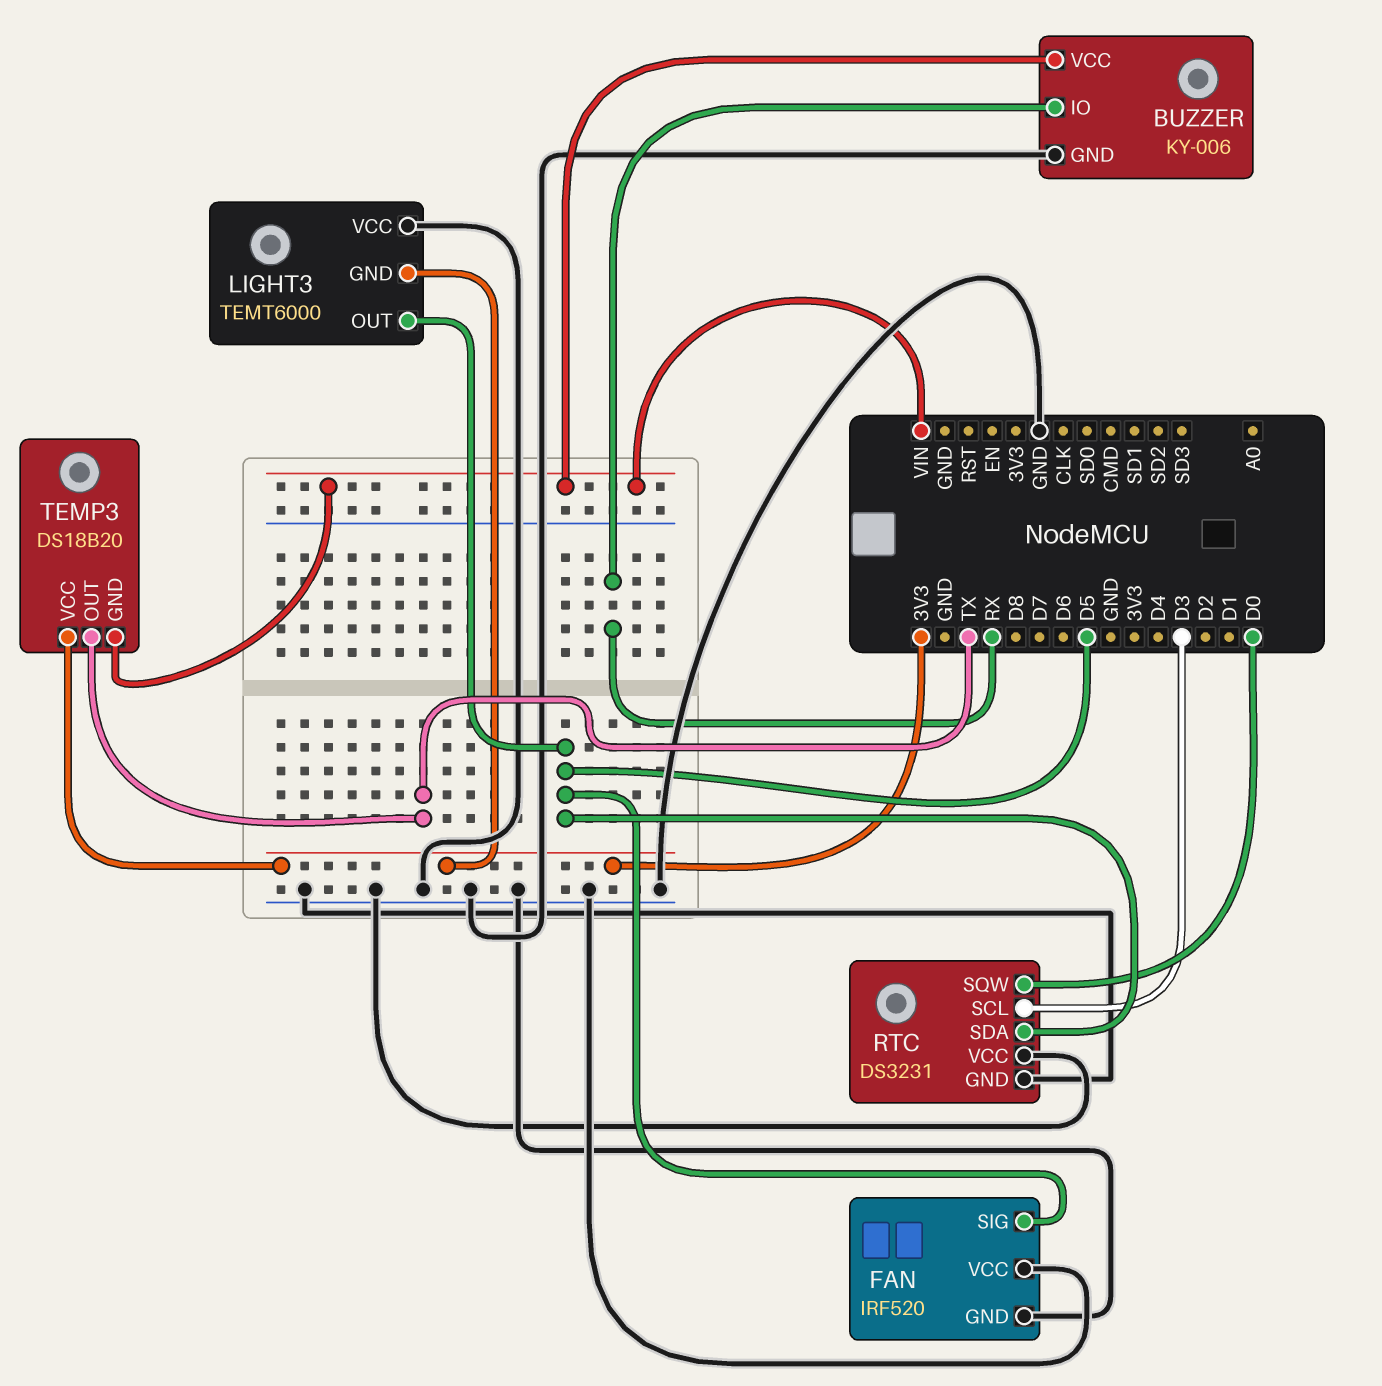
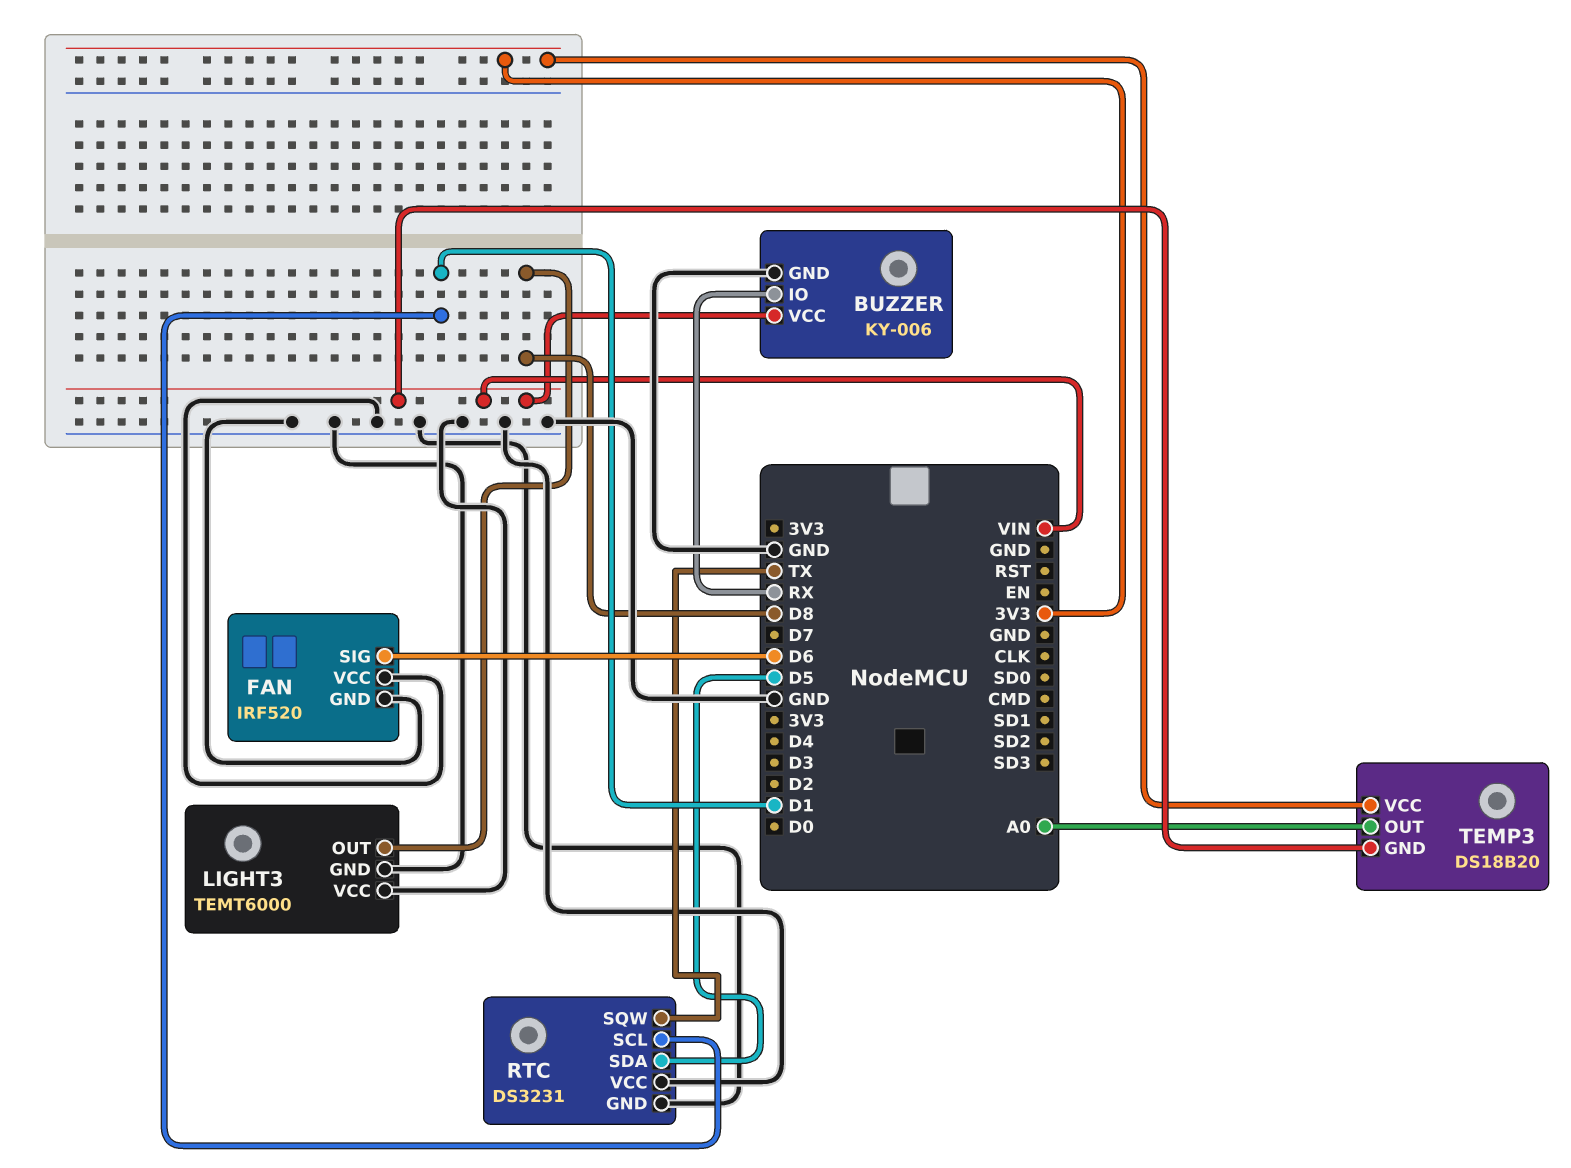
FAN pin SIG: D5 -> D6
LIGHT3 pin GND: 3V3 -> GND
LIGHT3 pin OUT: D5 -> D8
RTC pin SCL: D3 -> D1
RTC pin SQW: D0 -> TX
TEMP3 pin OUT: TX -> A0

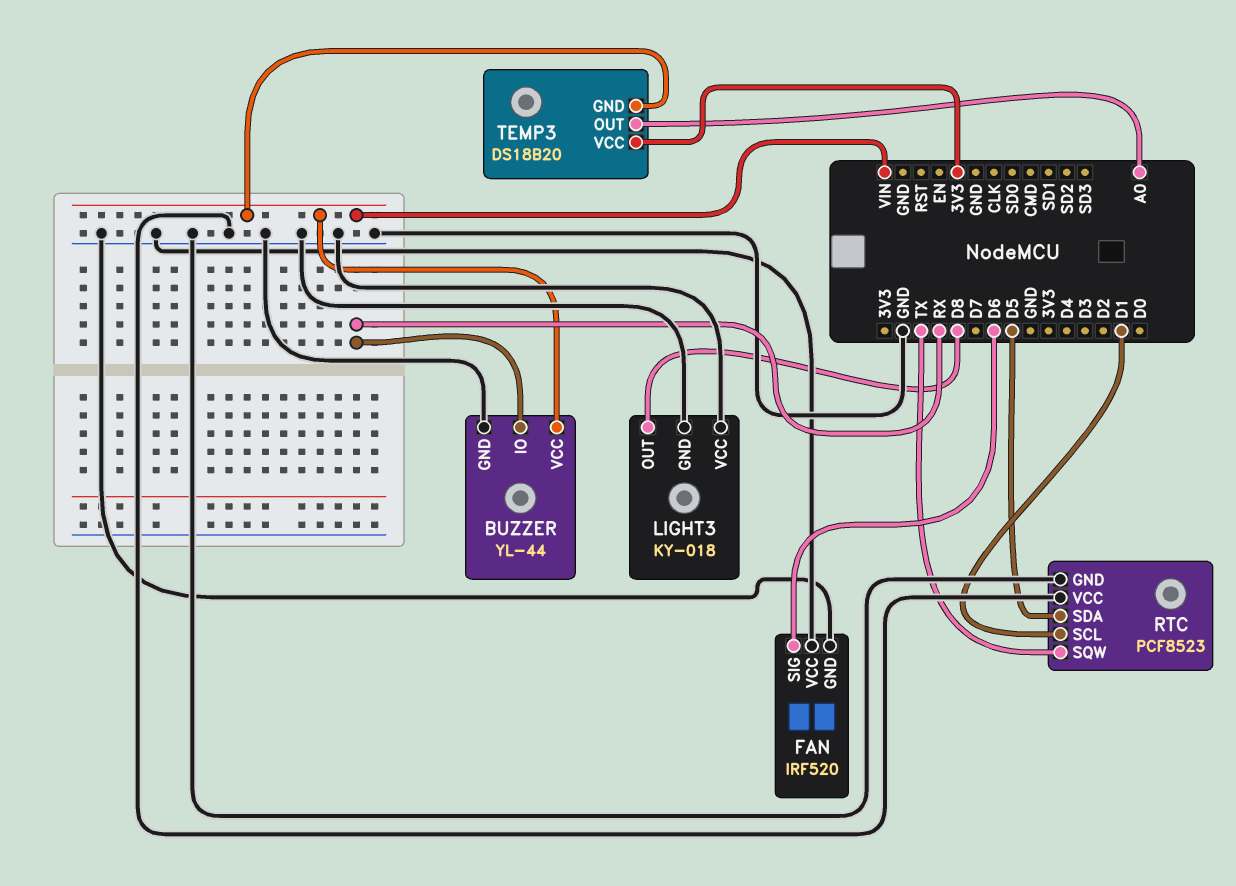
BUZZER: KY-006 -> YL-44
LIGHT3: TEMT6000 -> KY-018
RTC: DS3231 -> PCF8523

